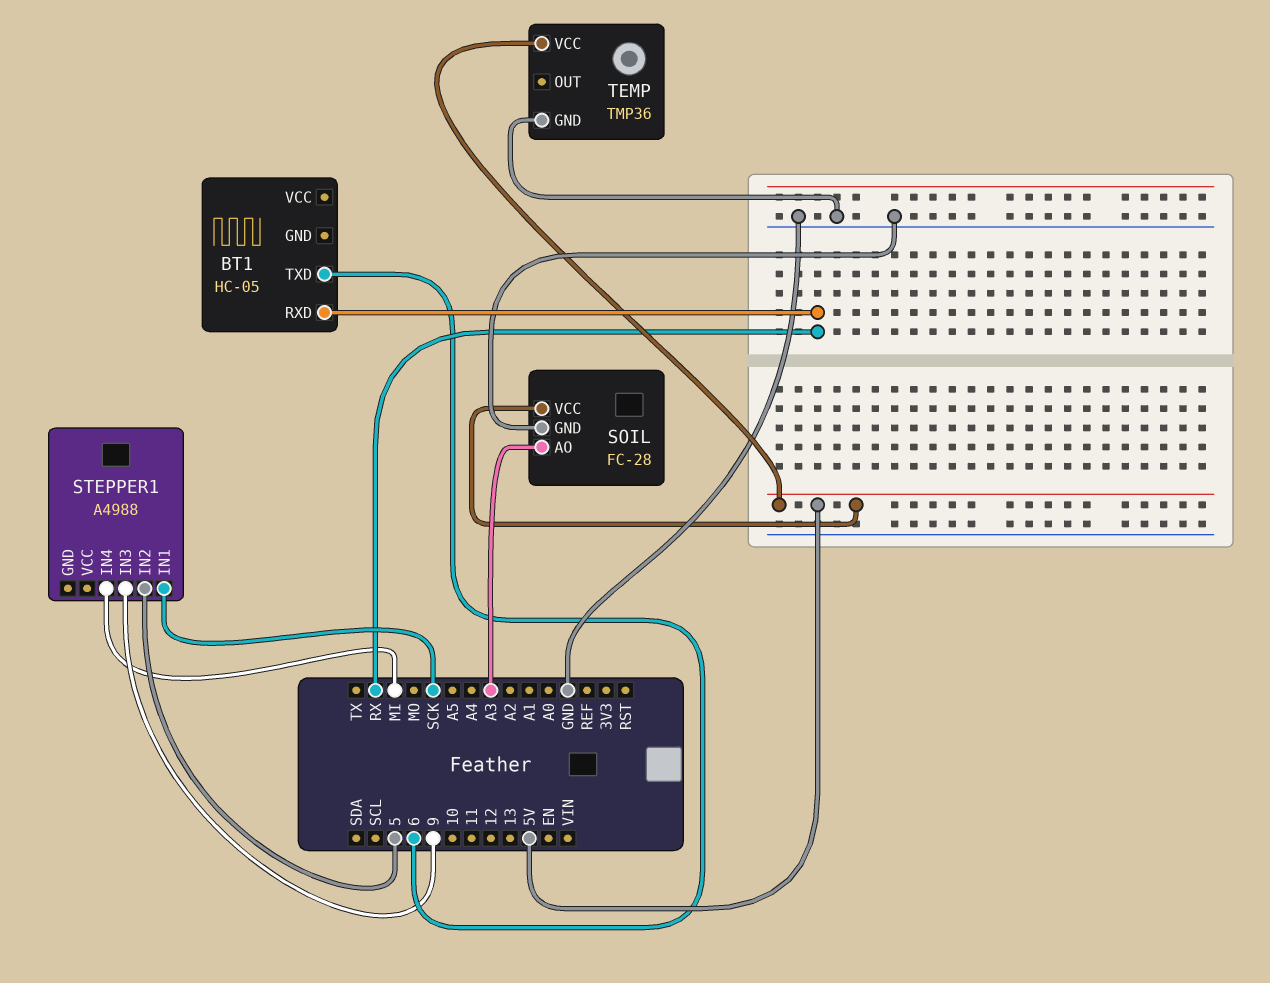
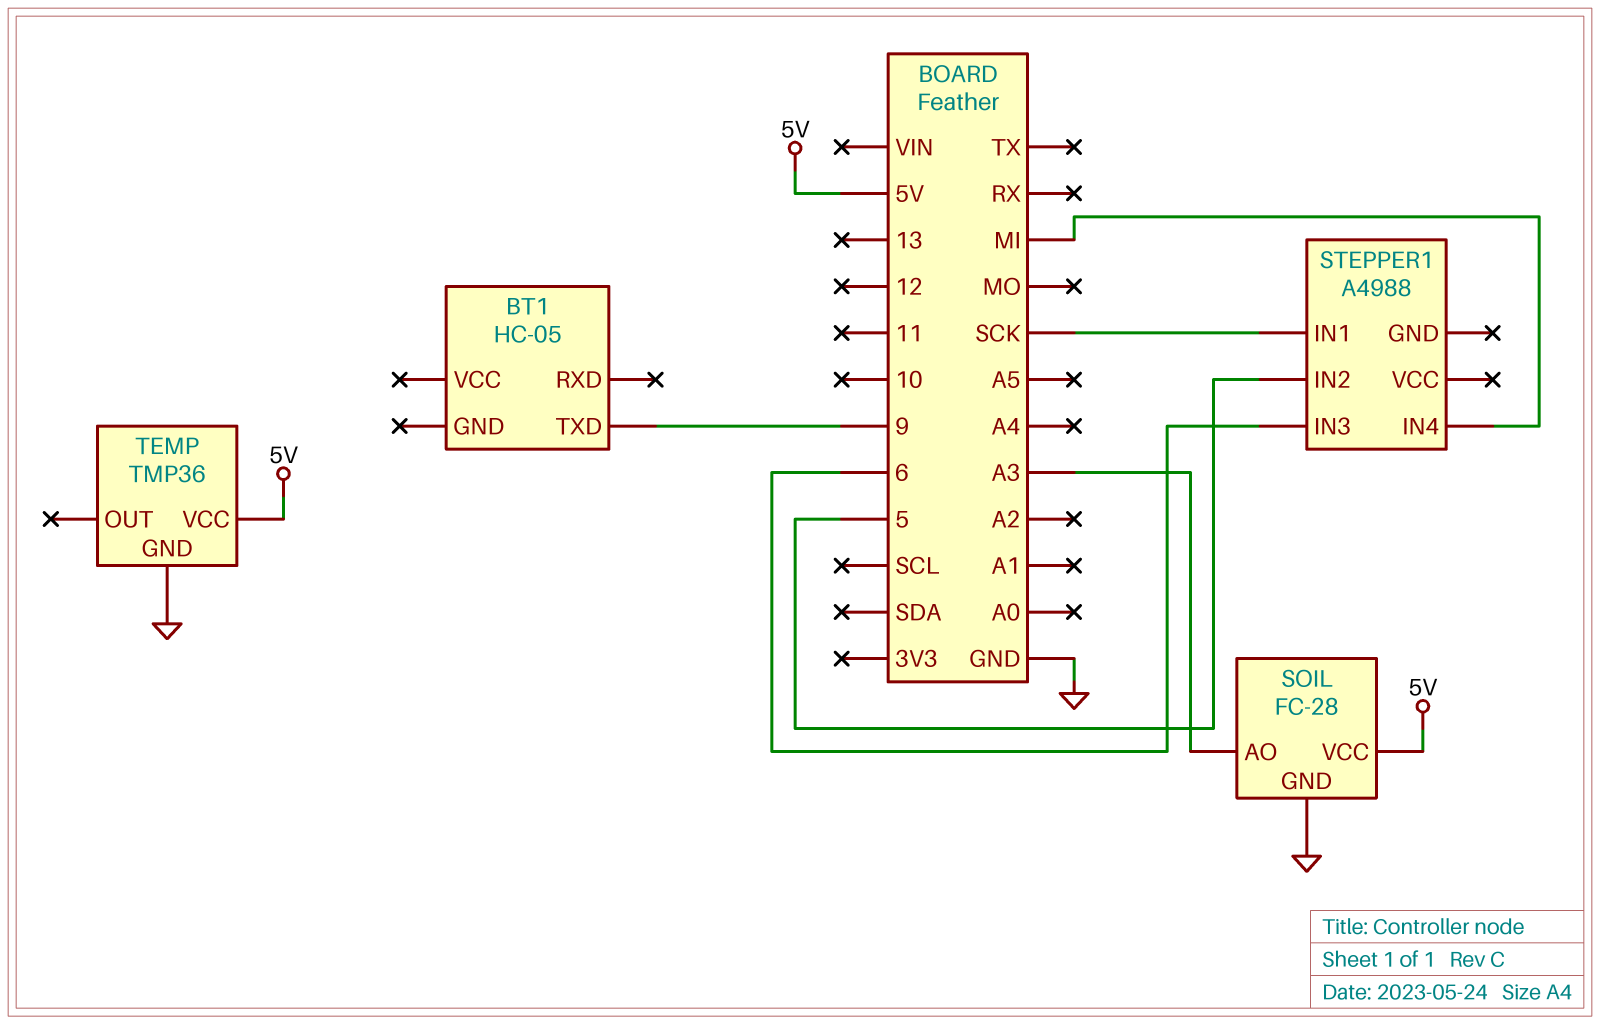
BT1 pin RXD: RX -> none
BT1 pin TXD: 6 -> 9
STEPPER1 pin IN3: 9 -> 6

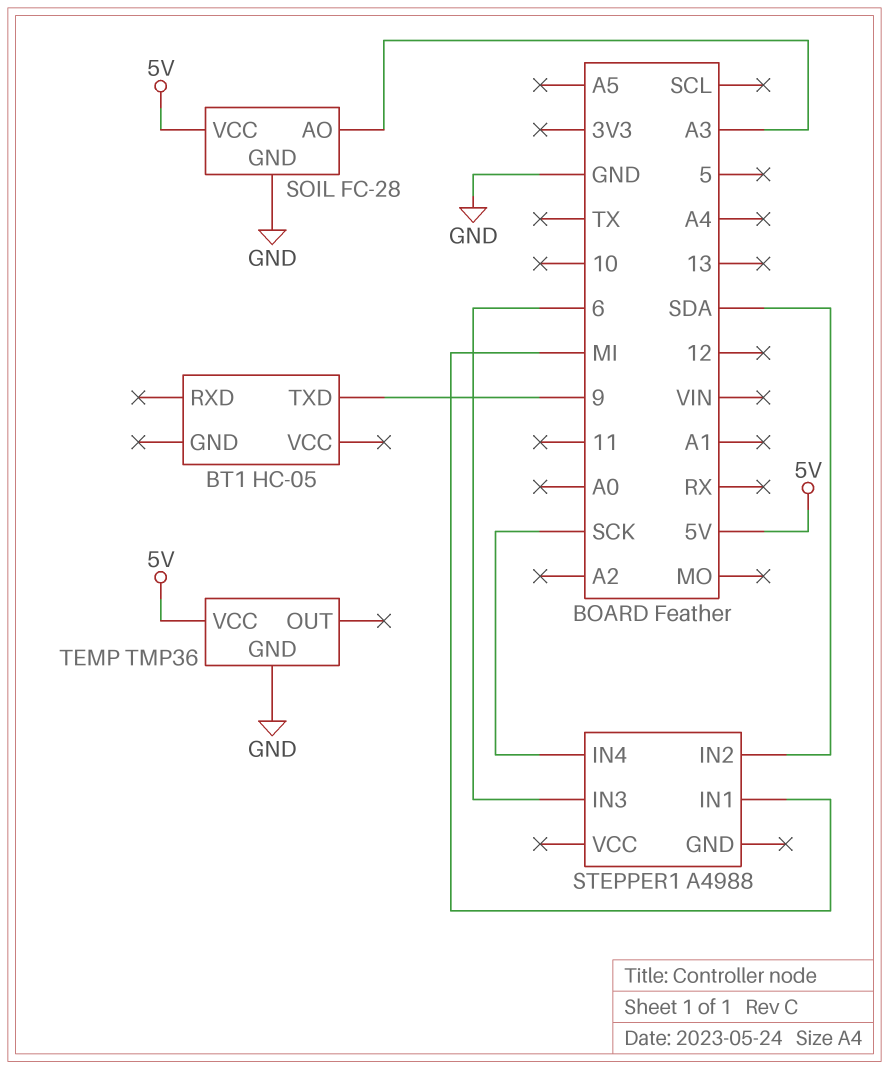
STEPPER1 pin IN1: SCK -> MI
STEPPER1 pin IN2: 5 -> SDA
STEPPER1 pin IN4: MI -> SCK

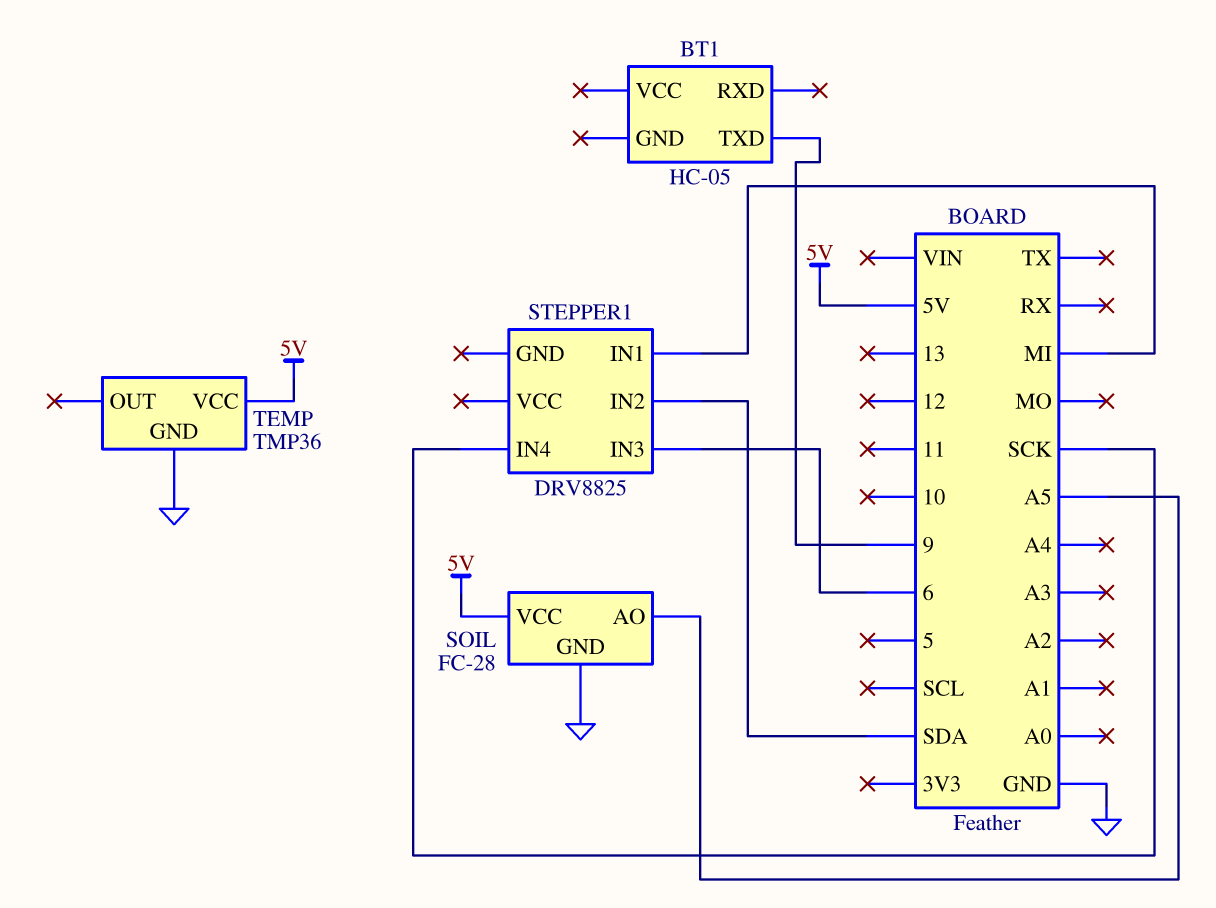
SOIL pin AO: A3 -> A5
STEPPER1: A4988 -> DRV8825

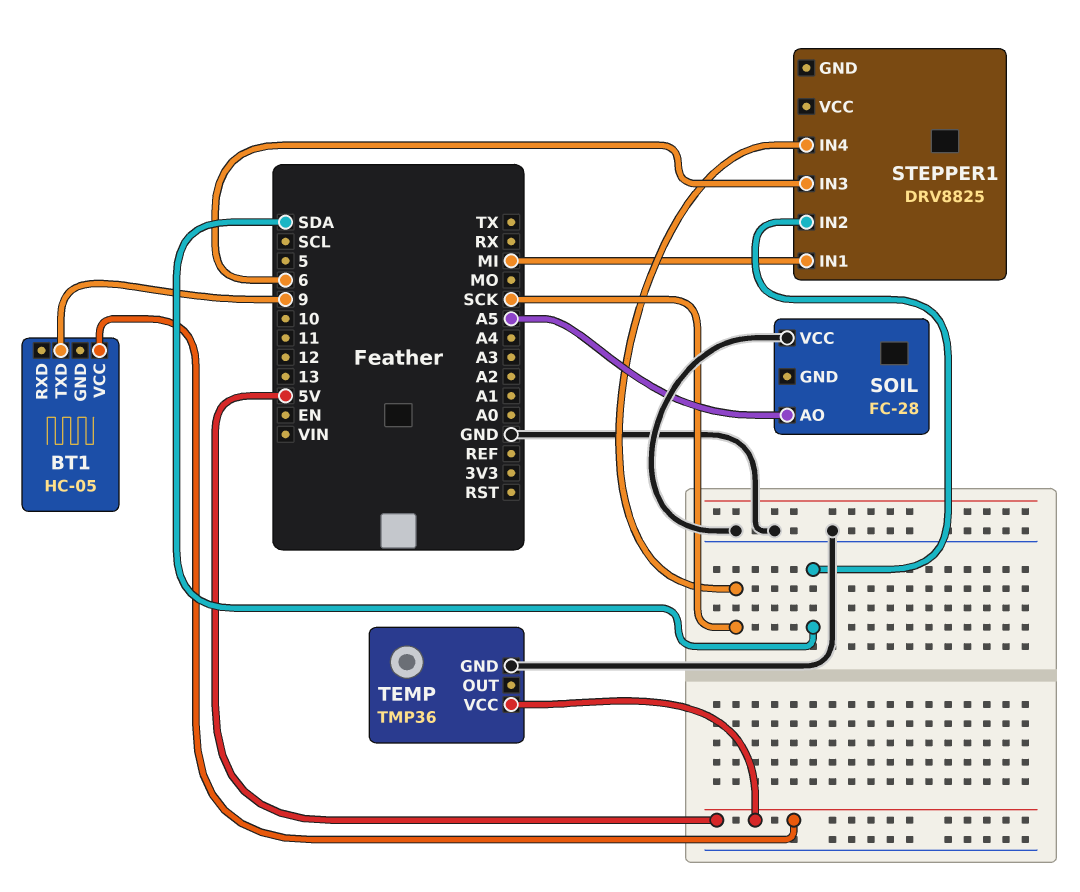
BT1 pin VCC: none -> 5V
SOIL pin GND: GND -> none
SOIL pin VCC: 5V -> GND

